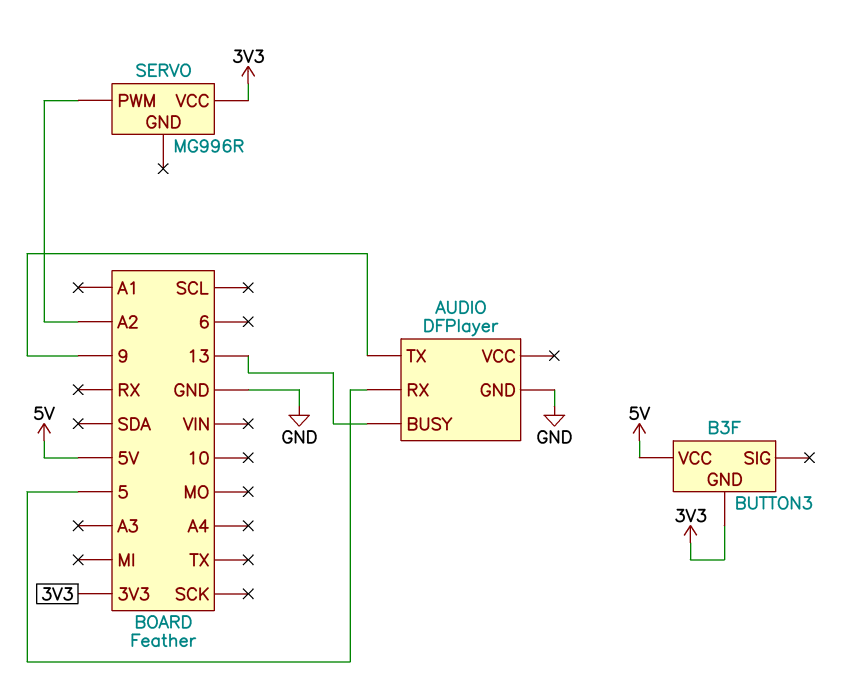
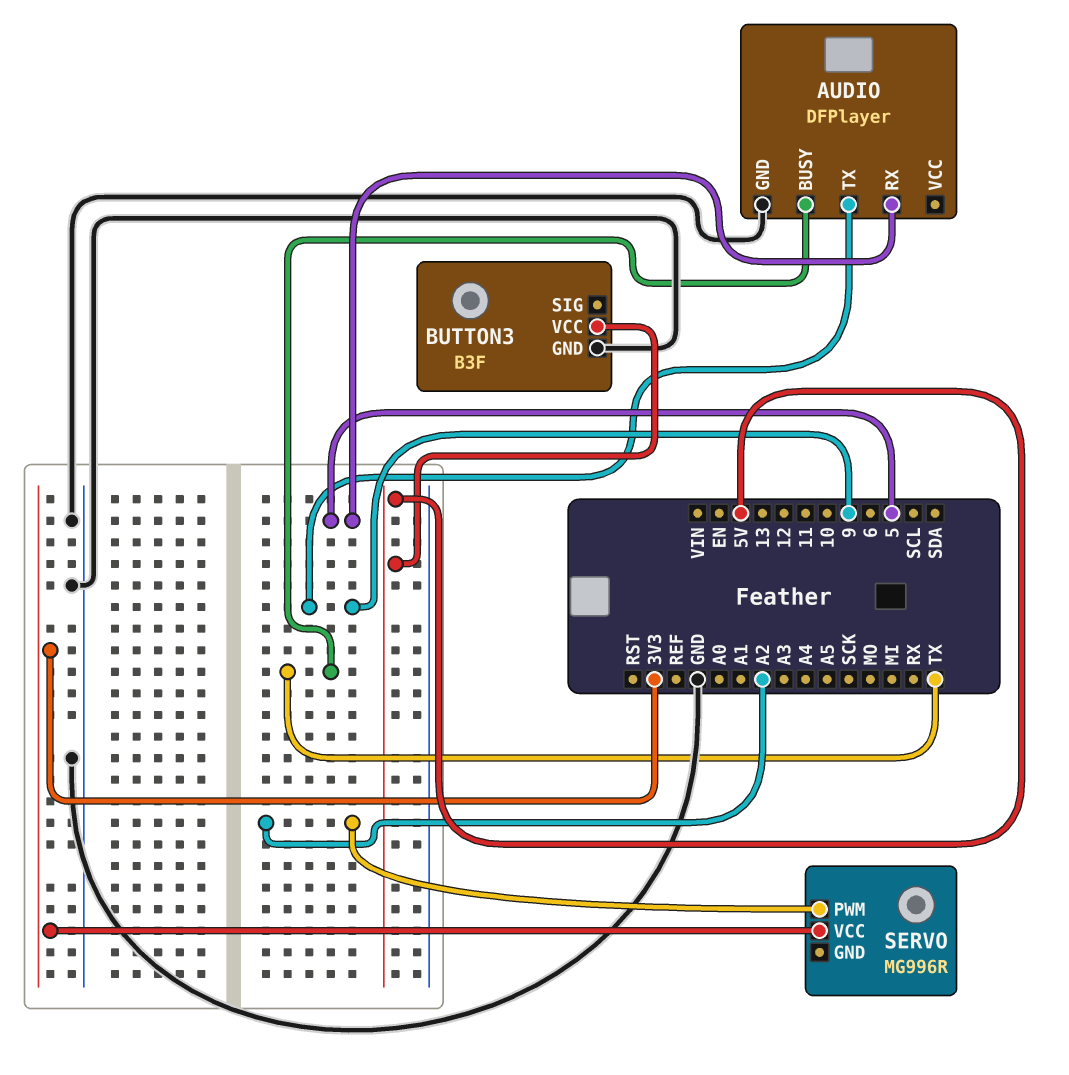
AUDIO pin BUSY: 13 -> TX
BUTTON3 pin GND: 3V3 -> GND

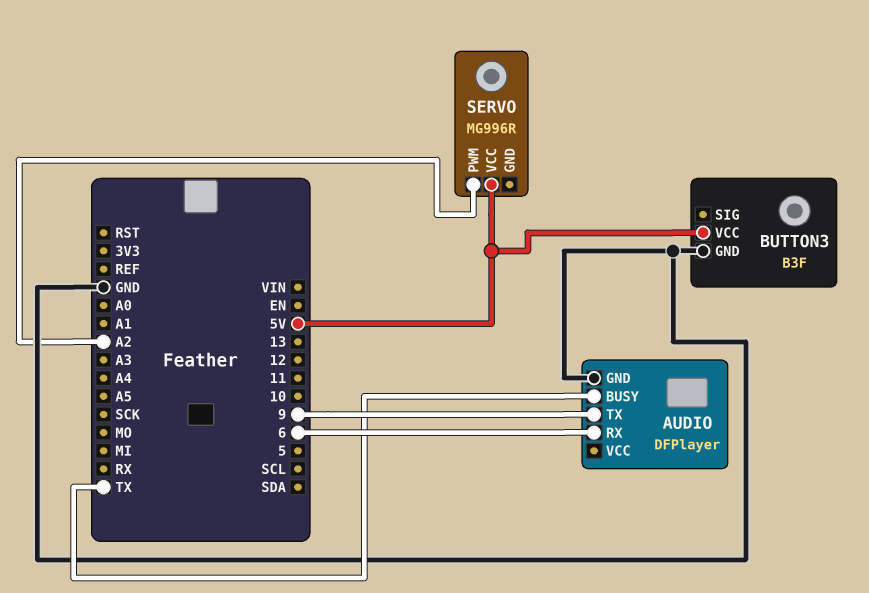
AUDIO pin RX: 5 -> 6
SERVO pin VCC: 3V3 -> 5V

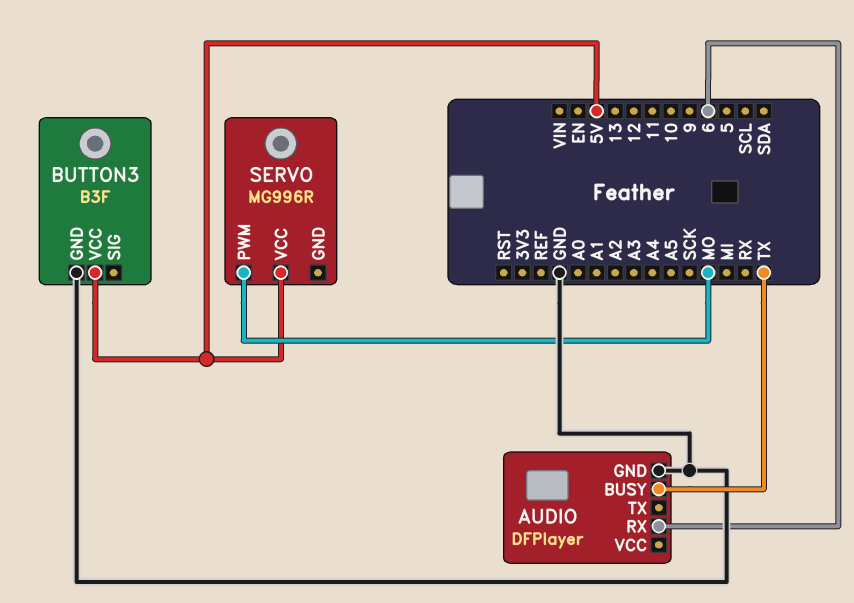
AUDIO pin TX: 9 -> none
SERVO pin PWM: A2 -> MO

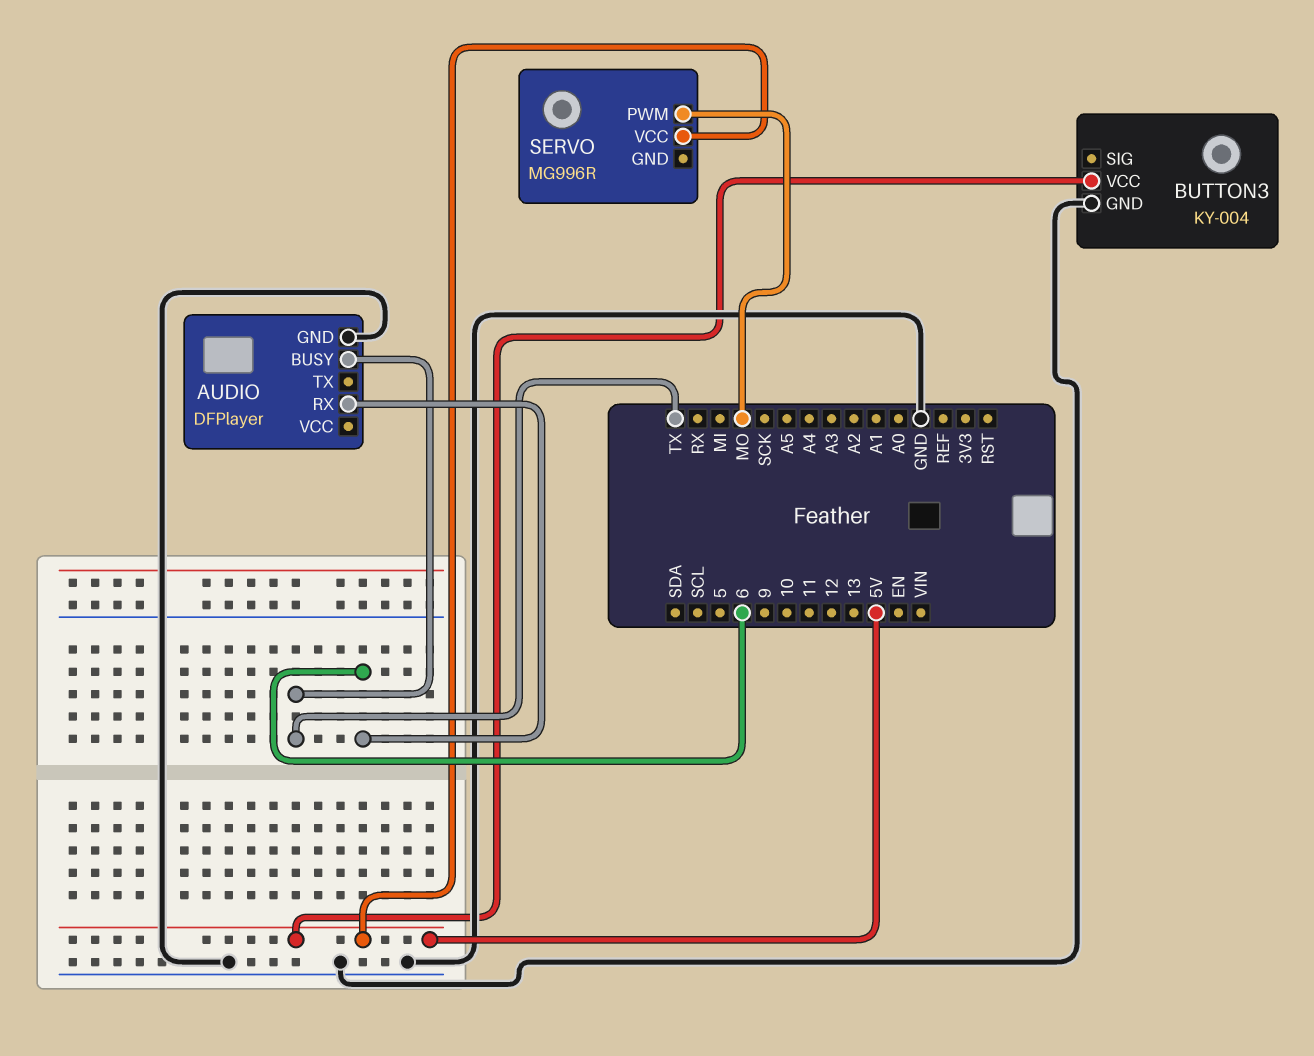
BUTTON3: B3F -> KY-004

